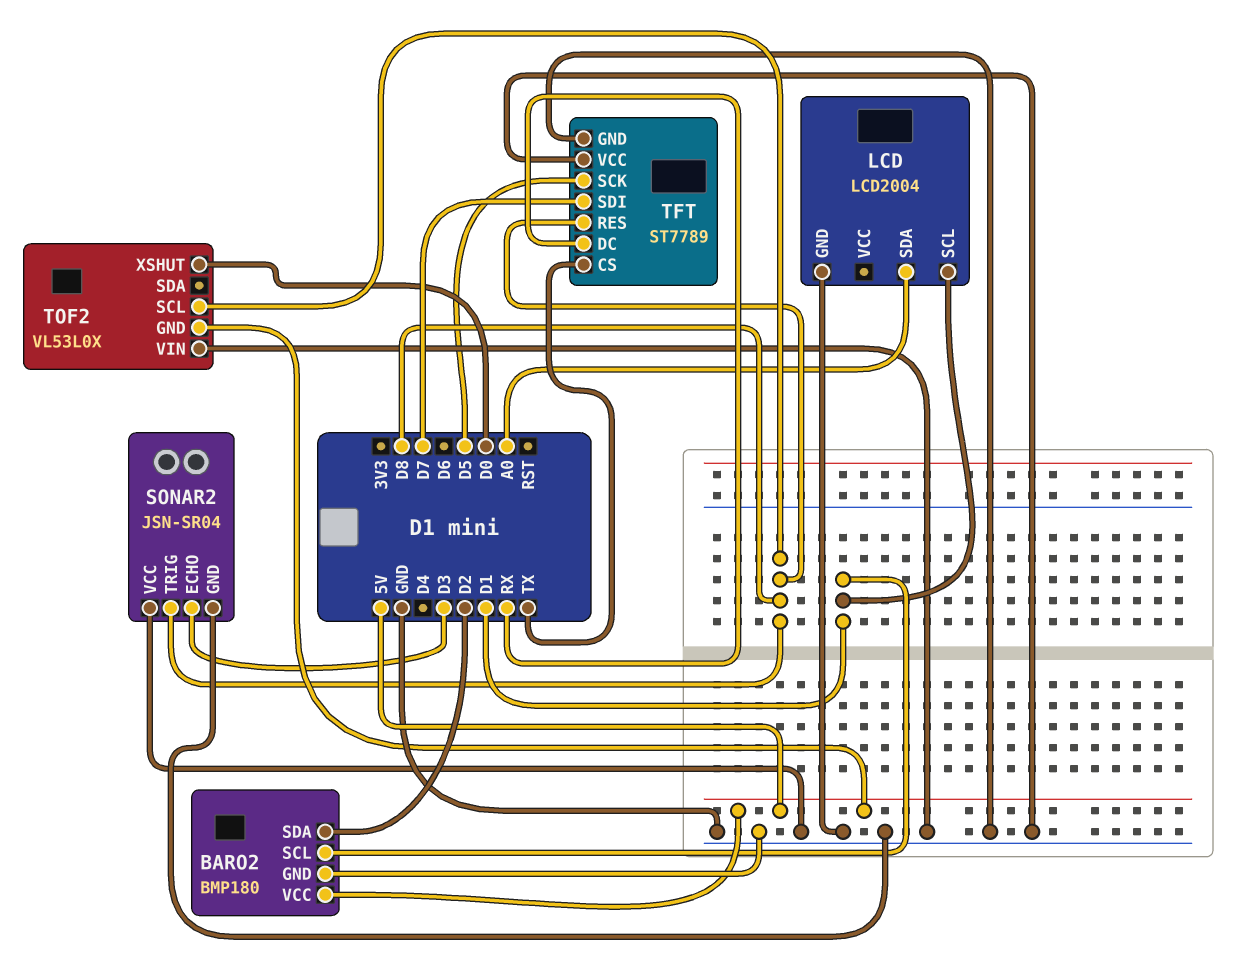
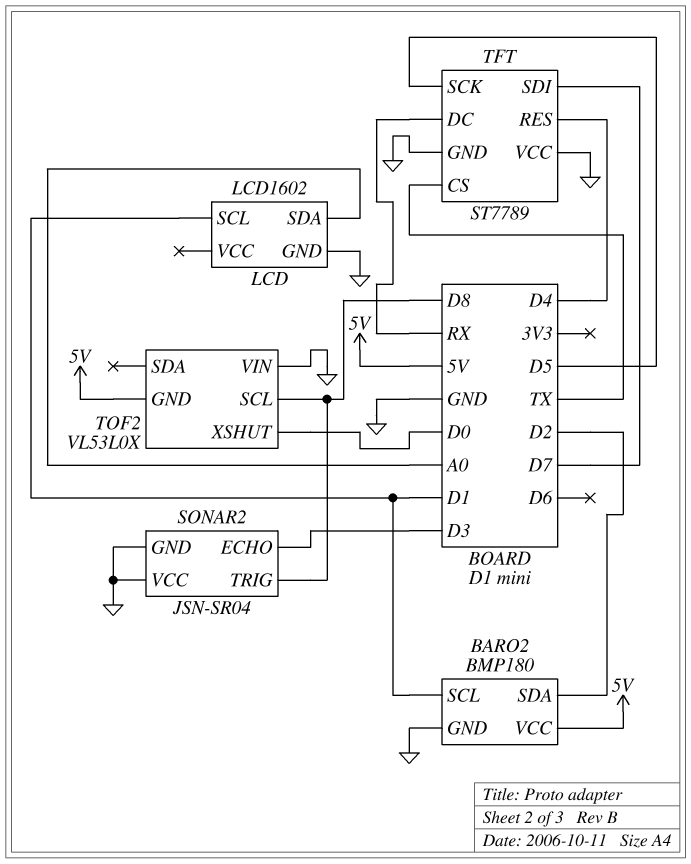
LCD: LCD2004 -> LCD1602
TFT pin RES: D8 -> D4

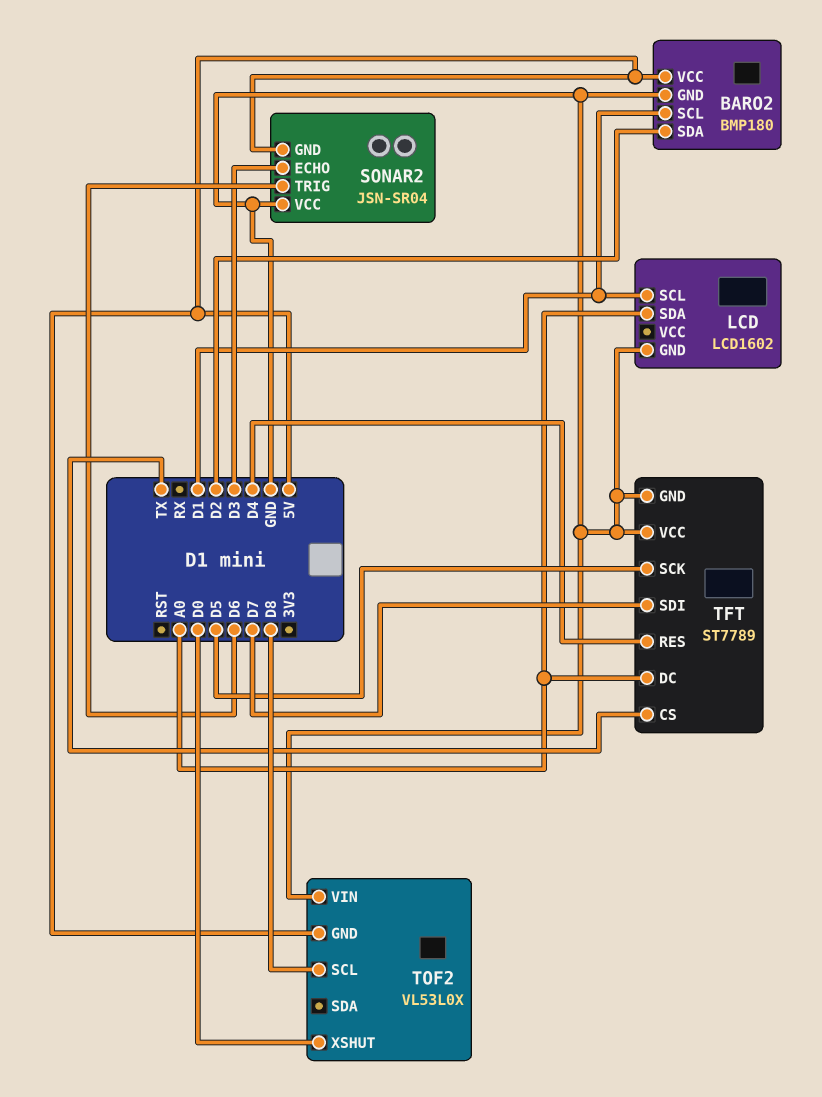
SONAR2 pin GND: GND -> 5V
SONAR2 pin TRIG: D8 -> D6
TFT pin DC: RX -> A0

